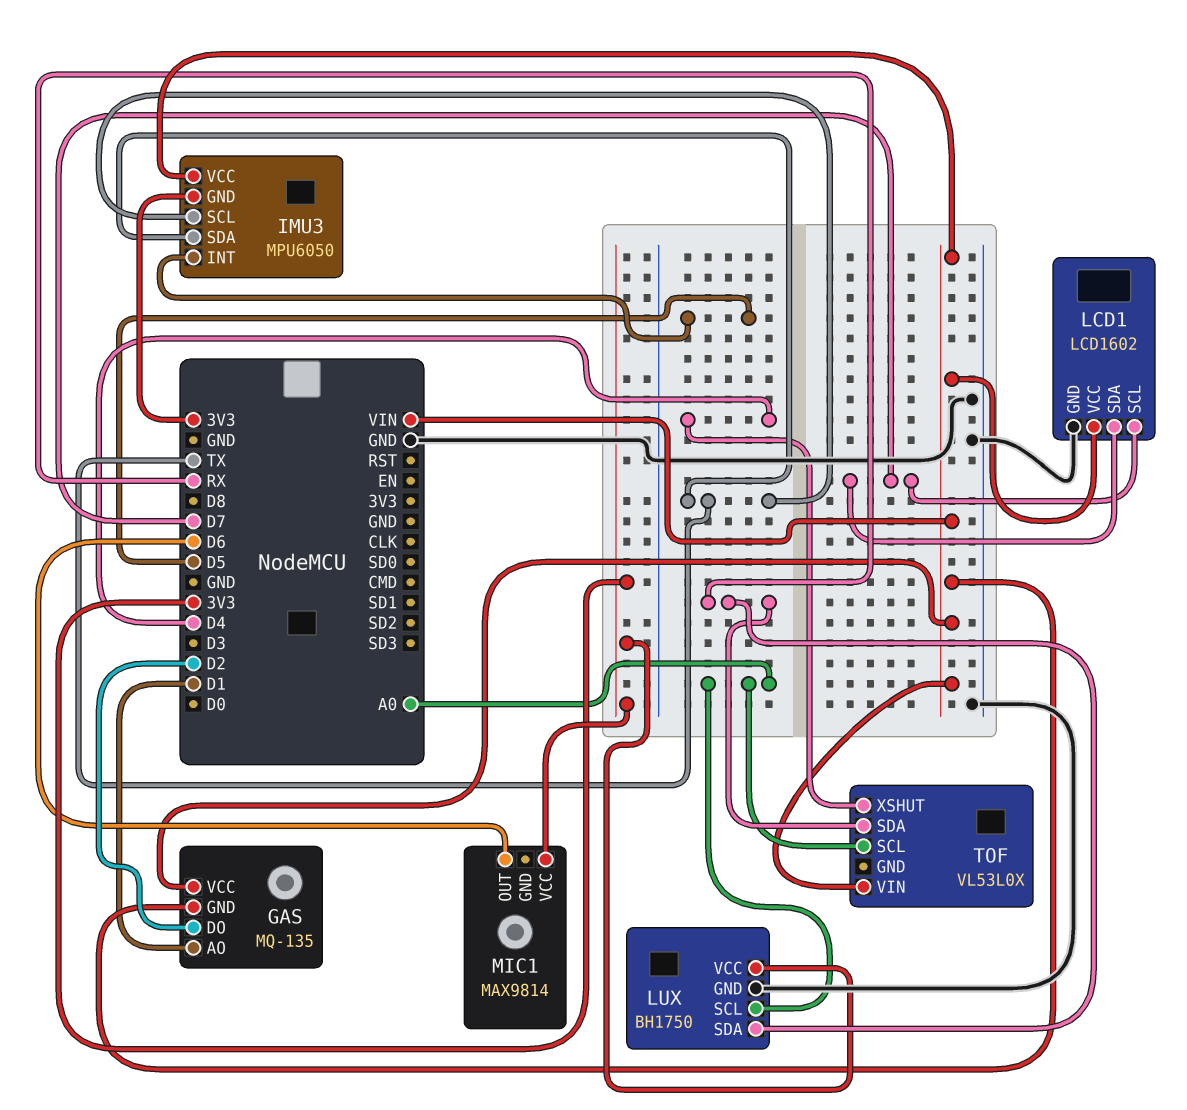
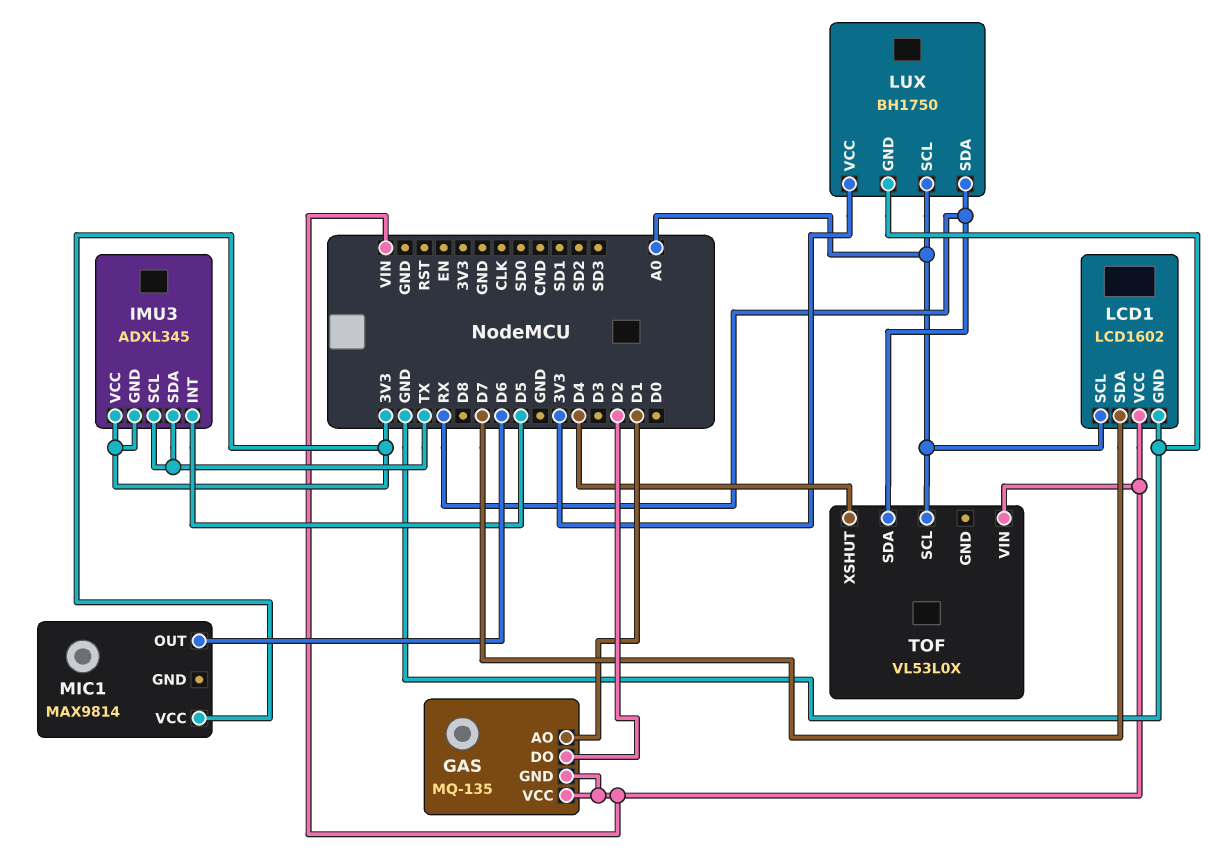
IMU3: MPU6050 -> ADXL345
IMU3 pin VCC: VIN -> 3V3
LCD1 pin SCL: D7 -> A0

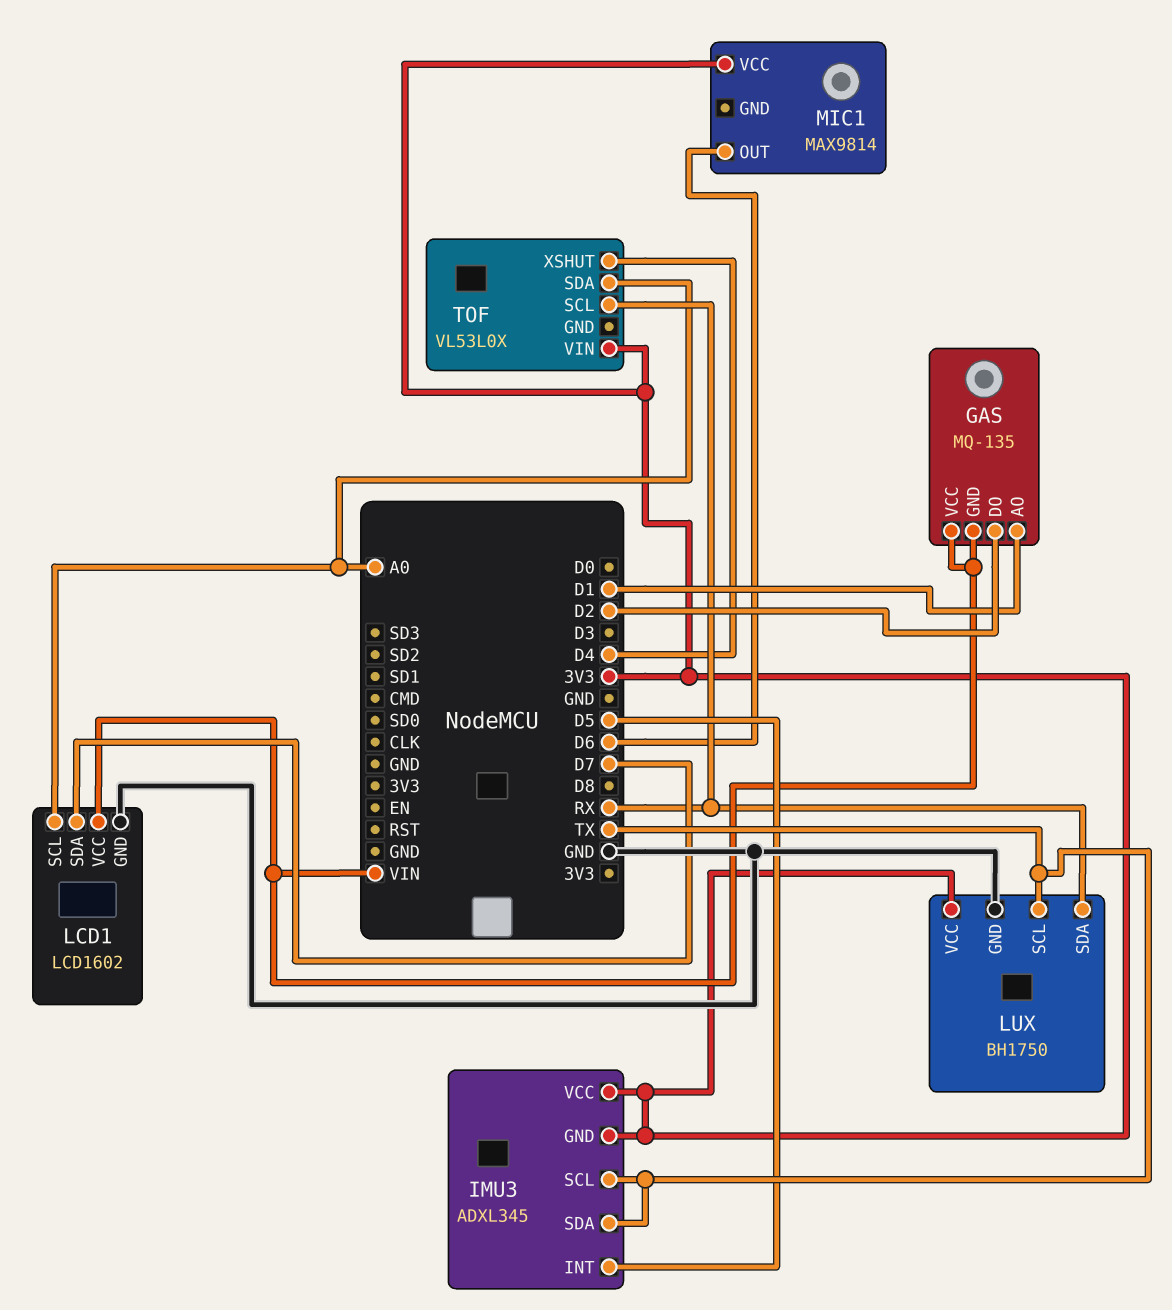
LUX pin SCL: A0 -> TX
TOF pin SCL: A0 -> RX
TOF pin SDA: RX -> A0
TOF pin VIN: VIN -> 3V3

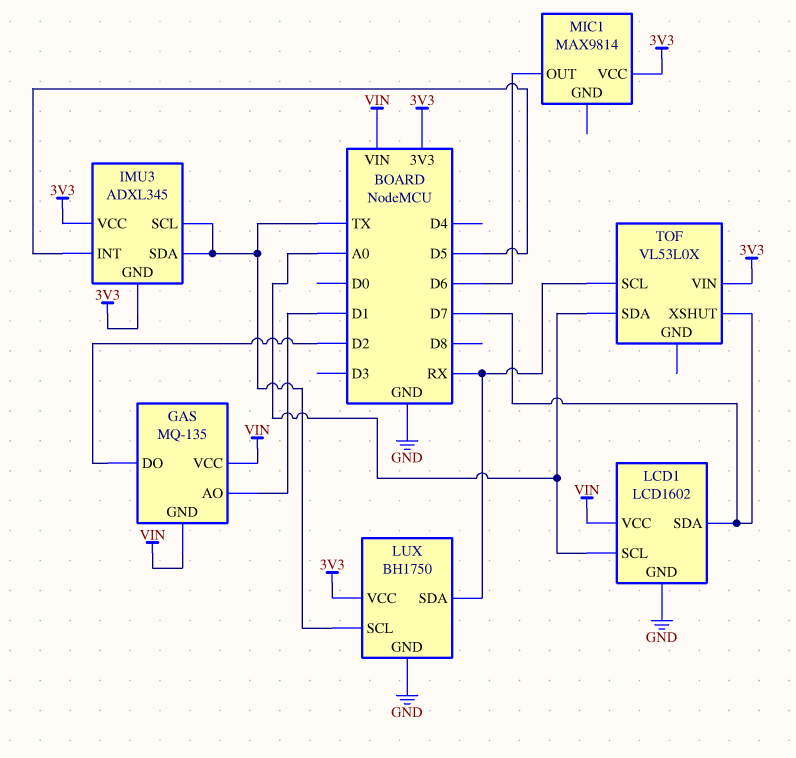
TOF pin XSHUT: D4 -> D7

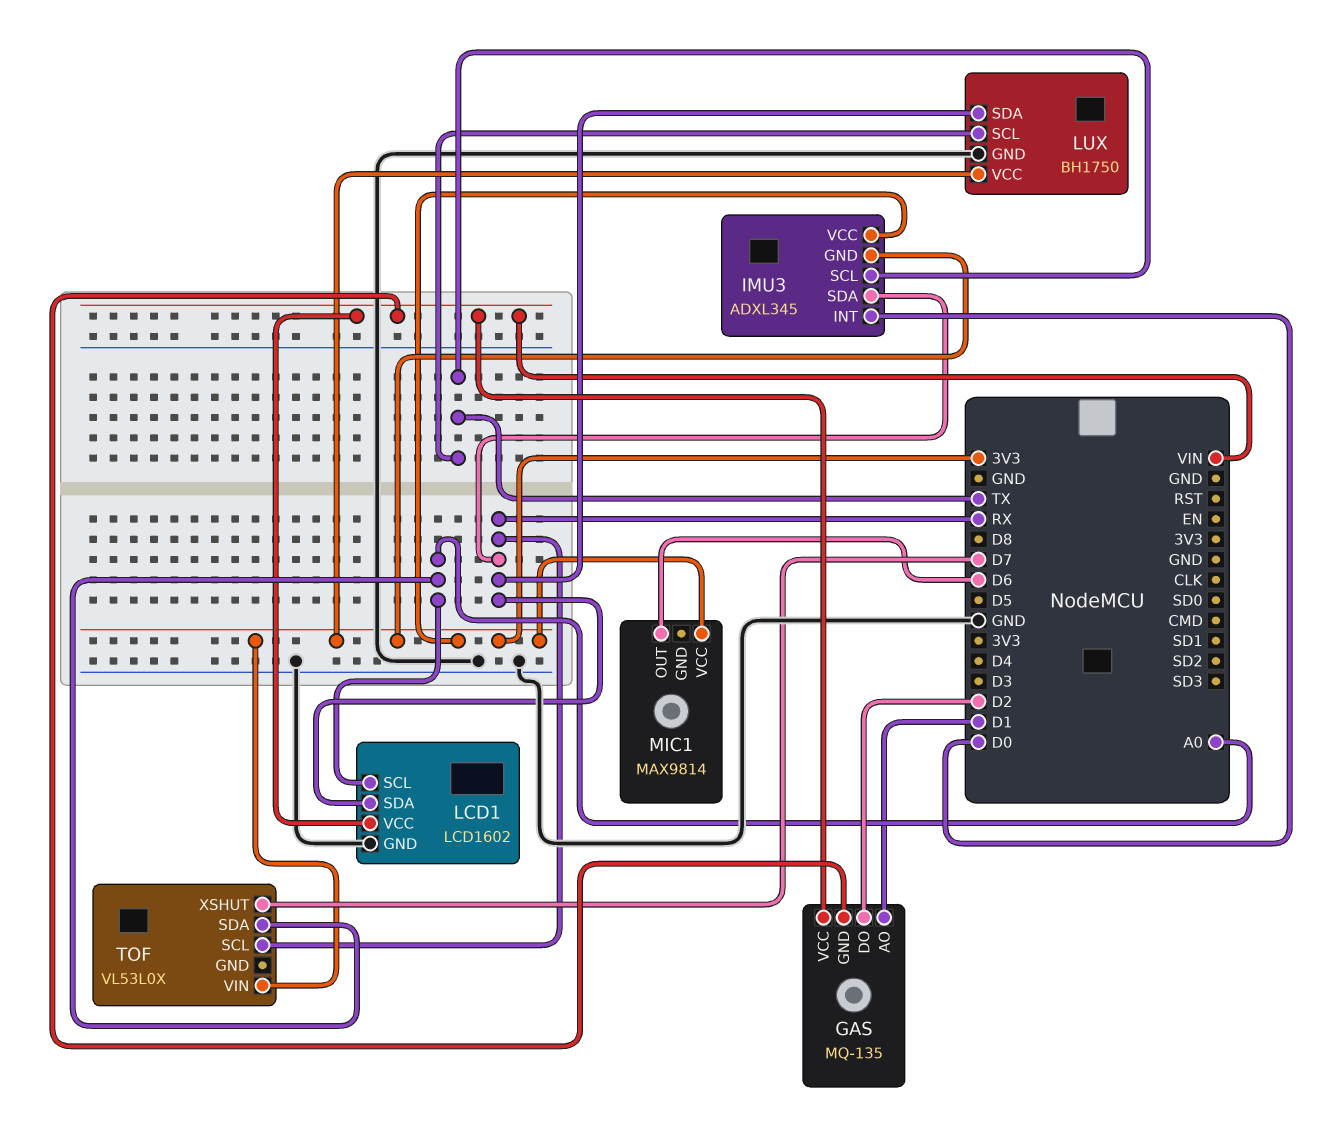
IMU3 pin INT: D5 -> D0
IMU3 pin SDA: TX -> RX
LCD1 pin SDA: D7 -> RX

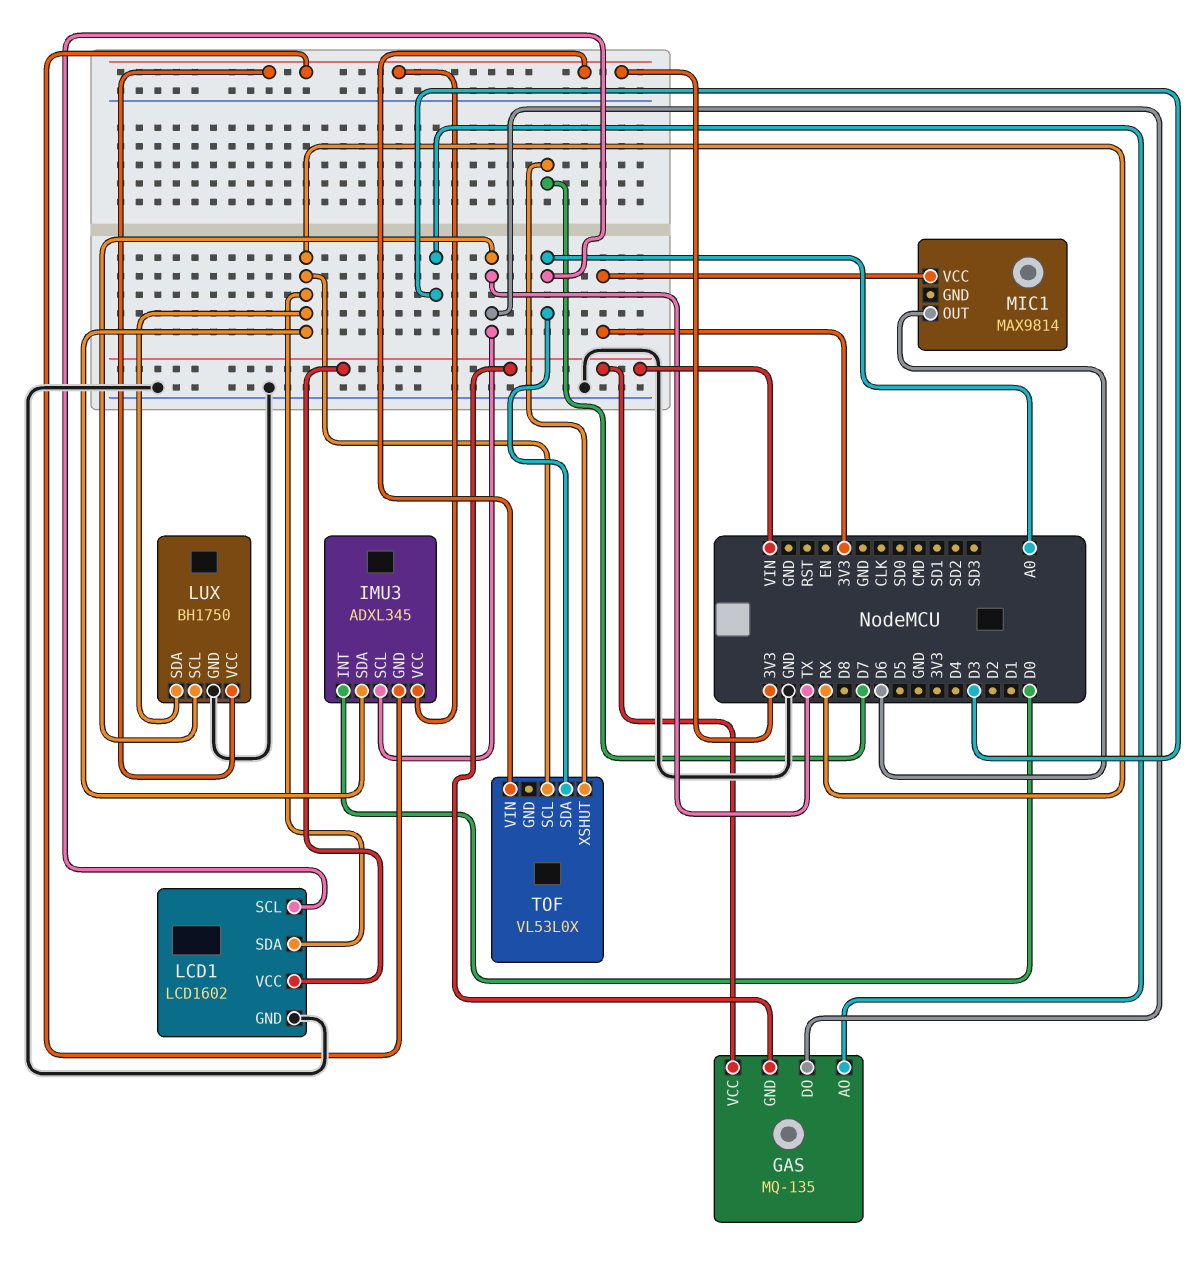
GAS pin AO: D1 -> D3
GAS pin DO: D2 -> TX

